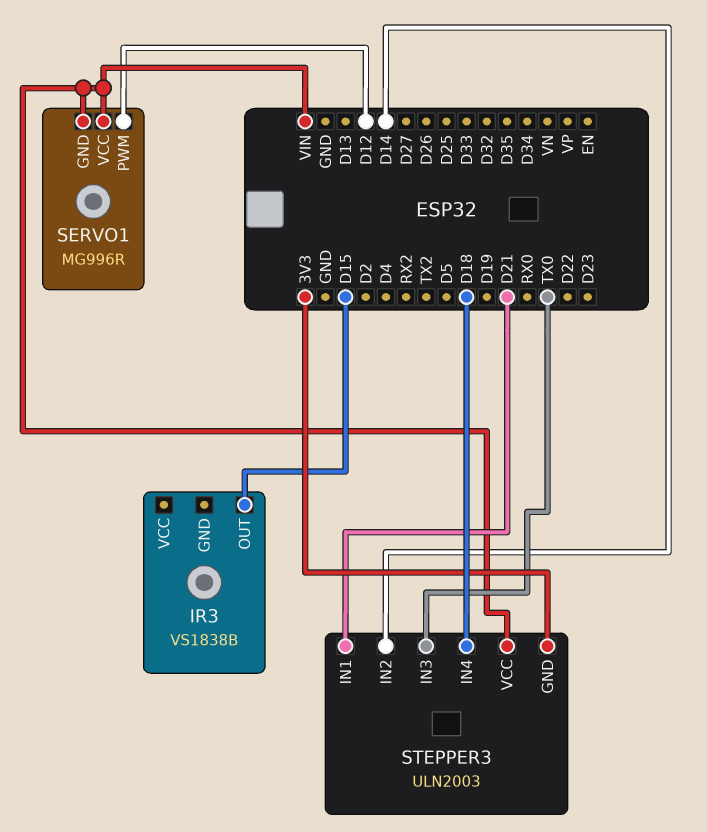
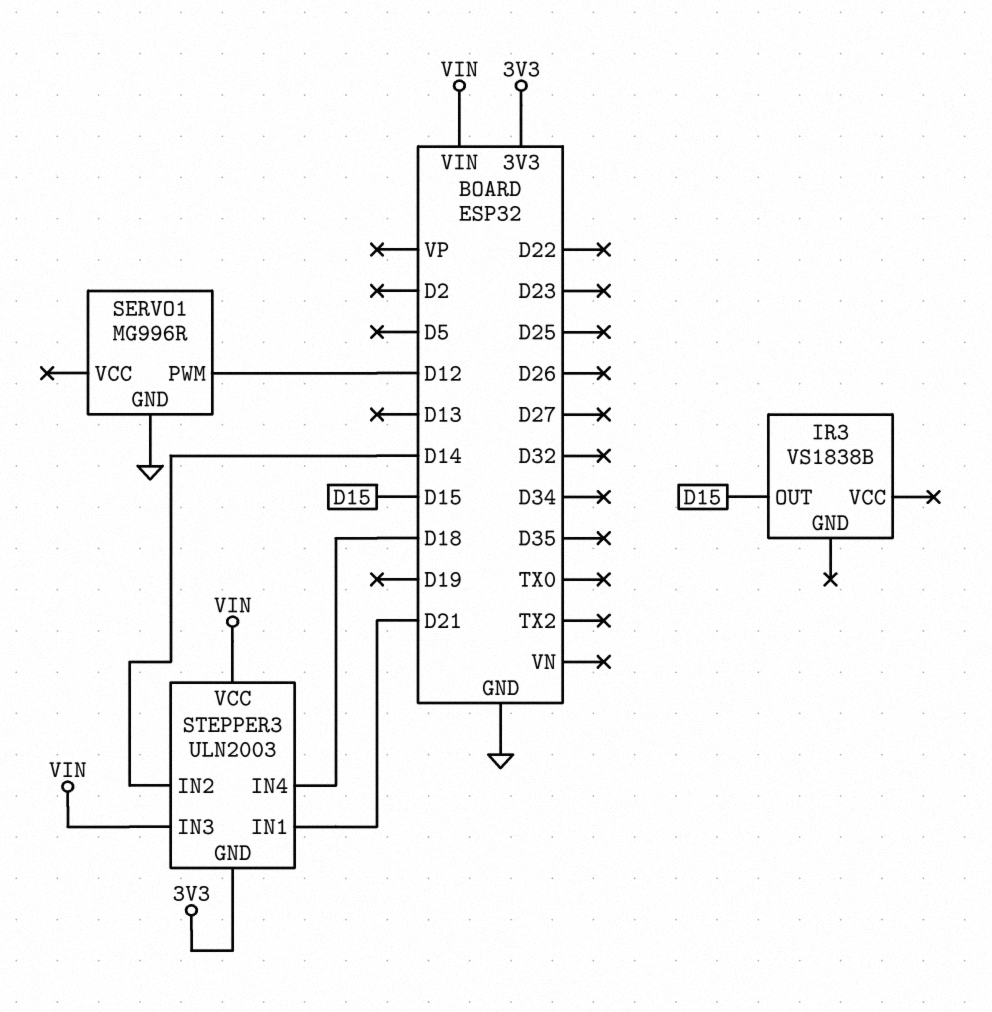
SERVO1 pin GND: VIN -> GND
SERVO1 pin VCC: VIN -> none
STEPPER3 pin IN3: TX0 -> VIN

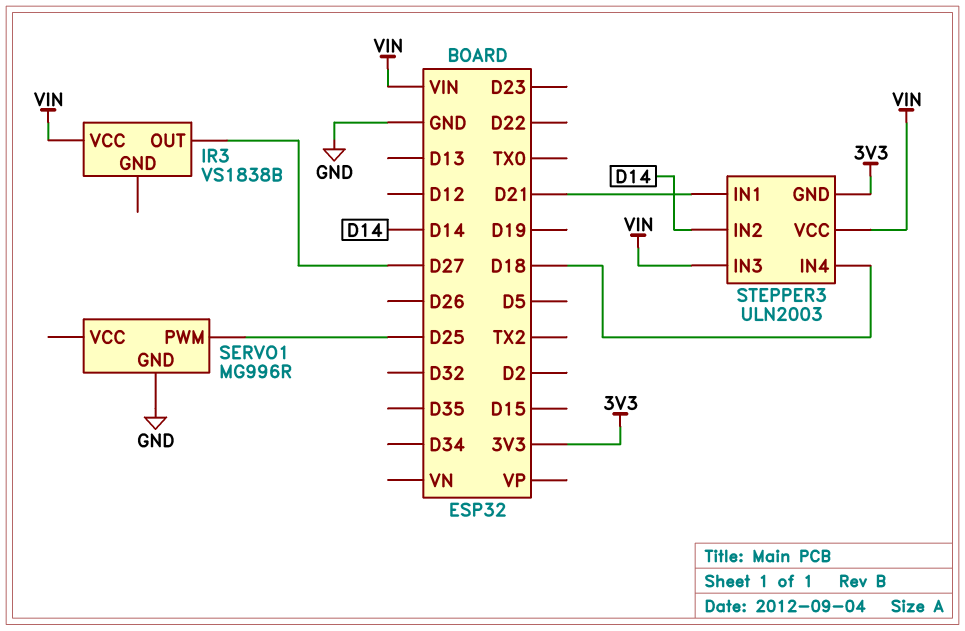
IR3 pin OUT: D15 -> D27
IR3 pin VCC: none -> VIN
SERVO1 pin PWM: D12 -> D25

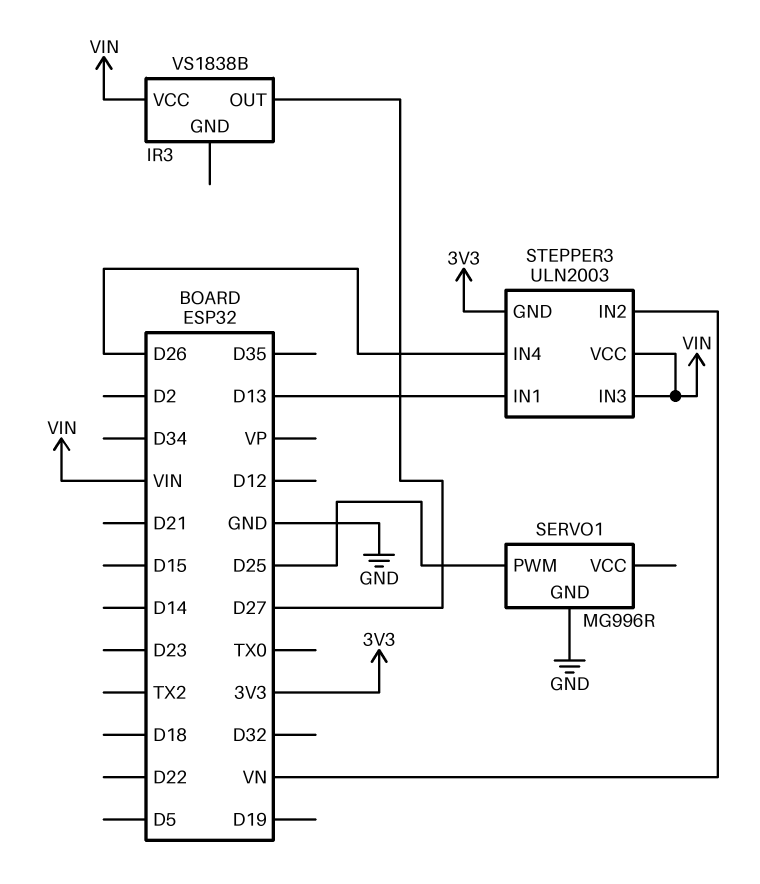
STEPPER3 pin IN1: D21 -> D13
STEPPER3 pin IN2: D14 -> VN
STEPPER3 pin IN4: D18 -> D26

